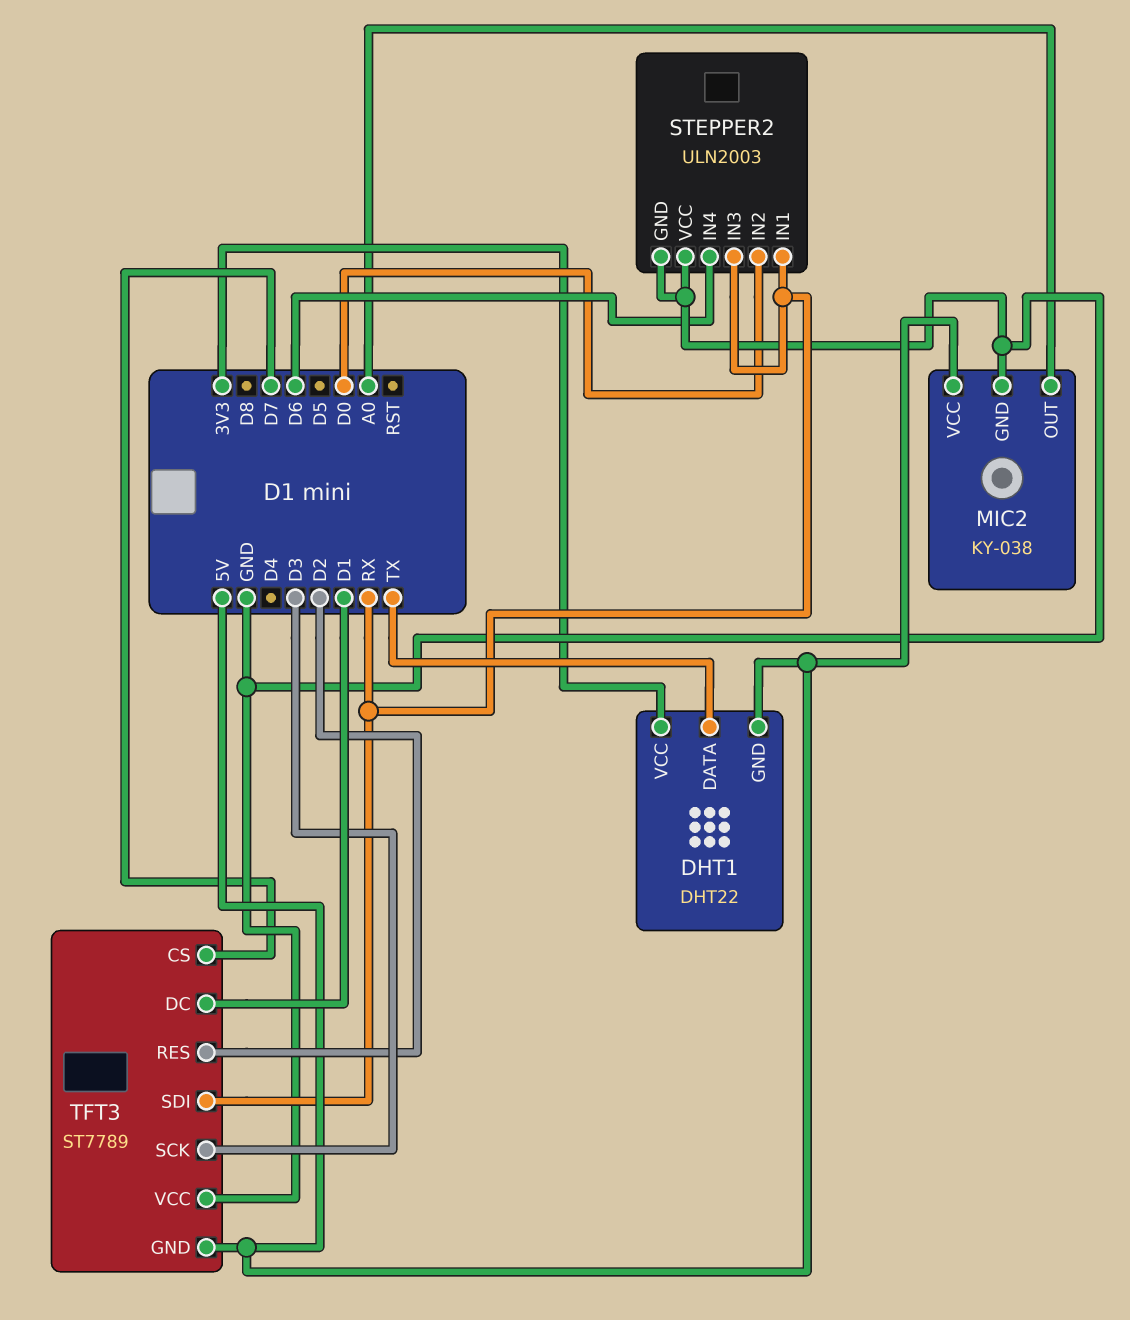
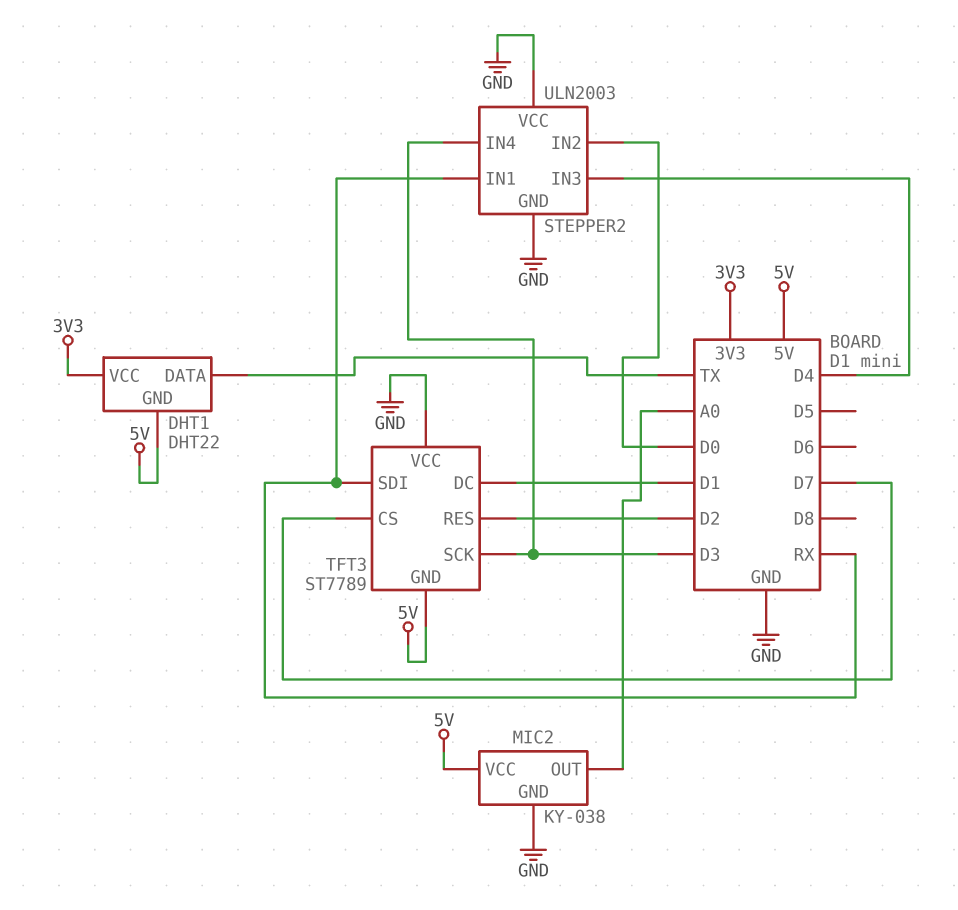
STEPPER2 pin IN3: RX -> D4
STEPPER2 pin IN4: D6 -> D3

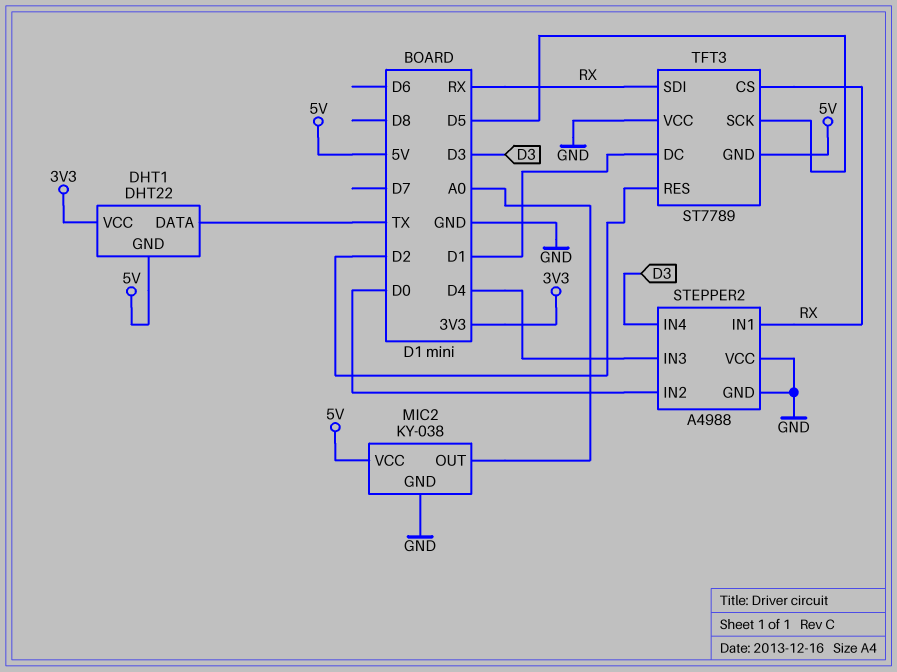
STEPPER2: ULN2003 -> A4988
TFT3 pin CS: D7 -> RX
TFT3 pin SCK: D3 -> D5

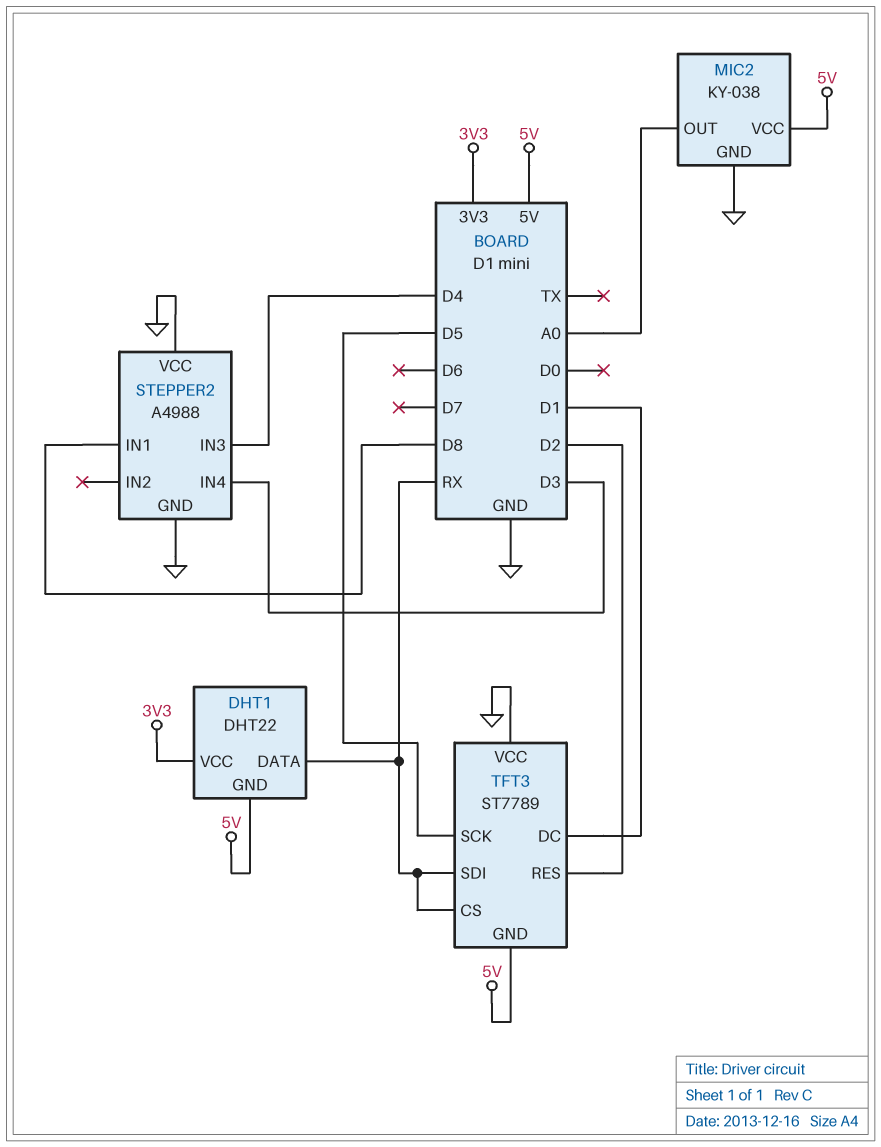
DHT1 pin DATA: TX -> RX
STEPPER2 pin IN1: RX -> D8
STEPPER2 pin IN2: D0 -> none

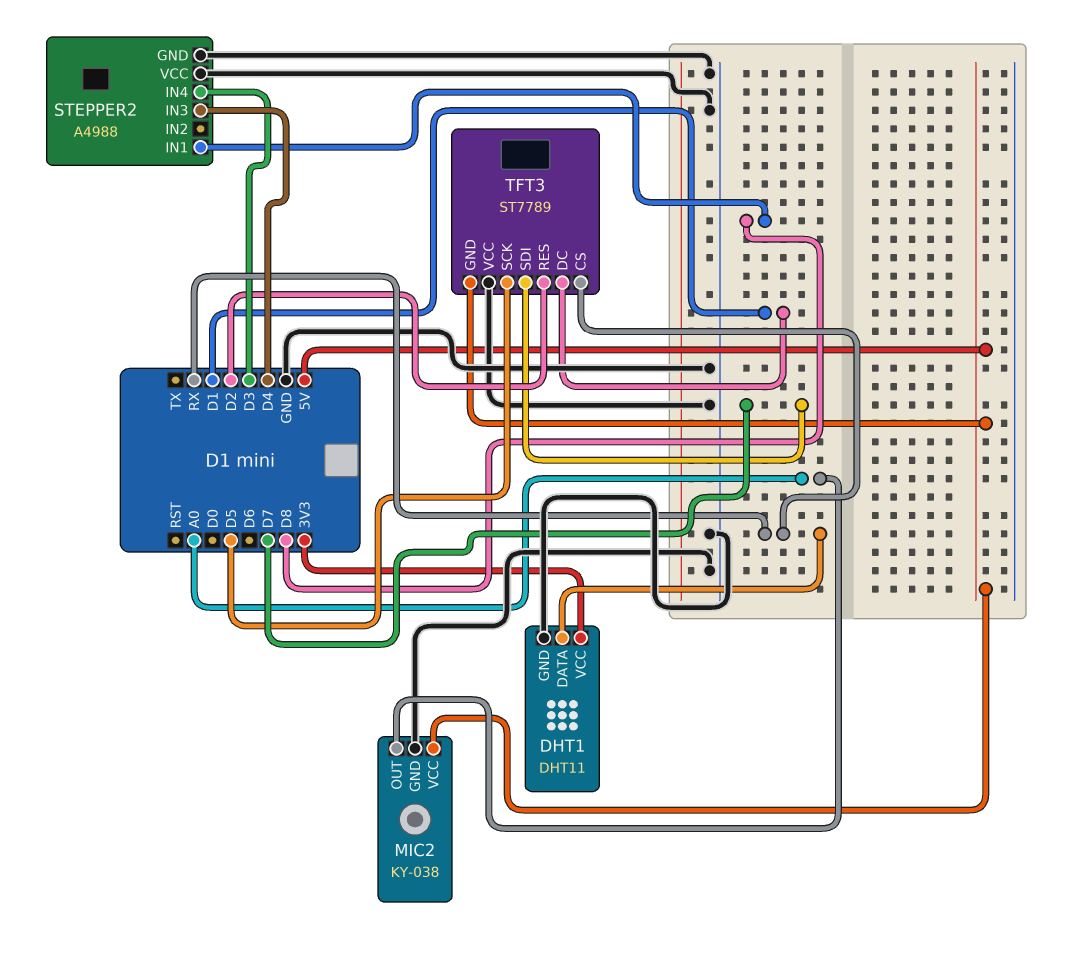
DHT1: DHT22 -> DHT11
DHT1 pin GND: 5V -> GND
TFT3 pin SDI: RX -> D7

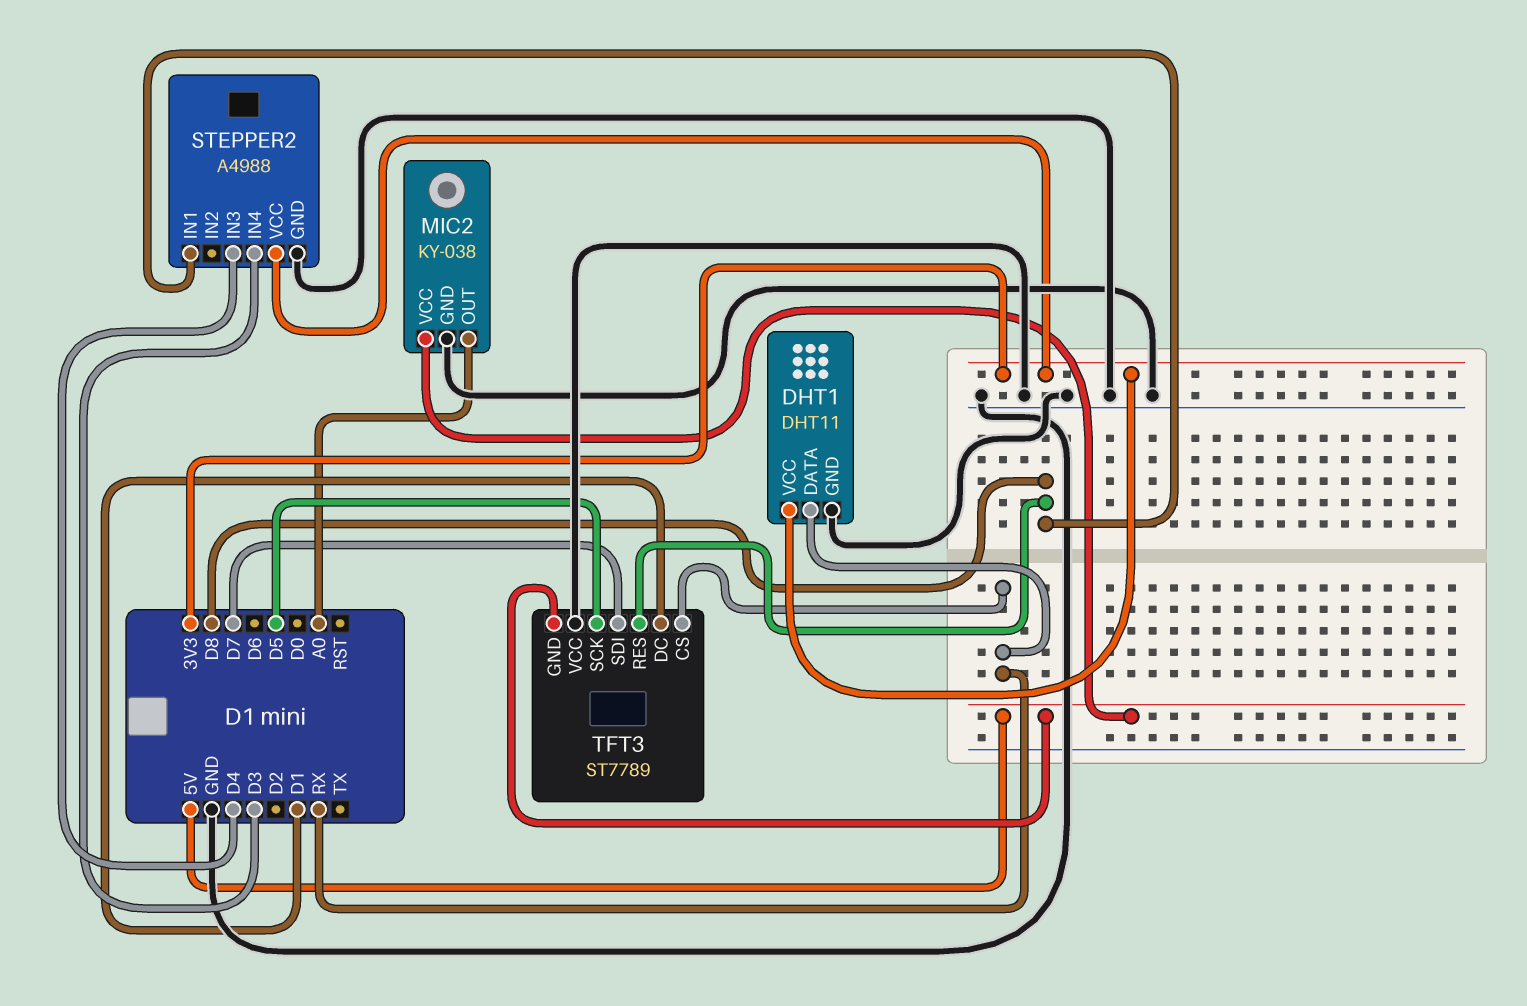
STEPPER2 pin VCC: GND -> 3V3
TFT3 pin RES: D2 -> D8

